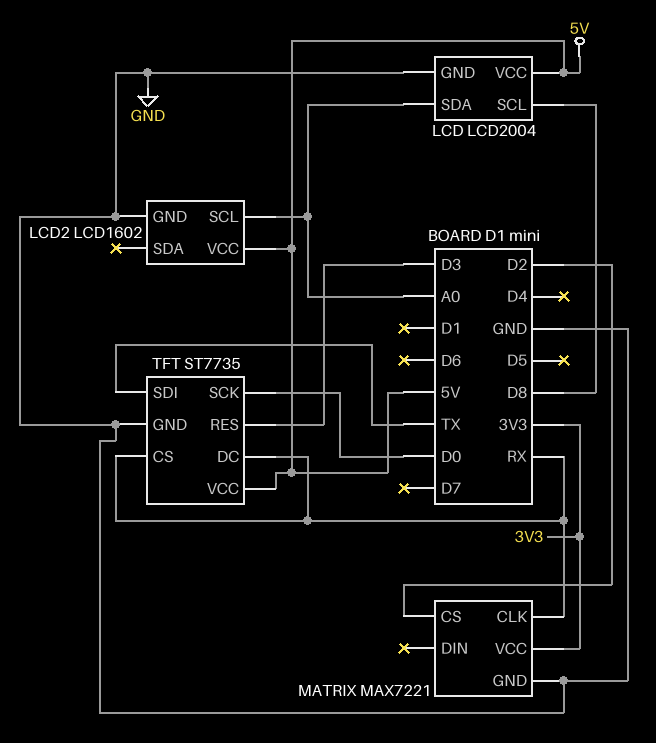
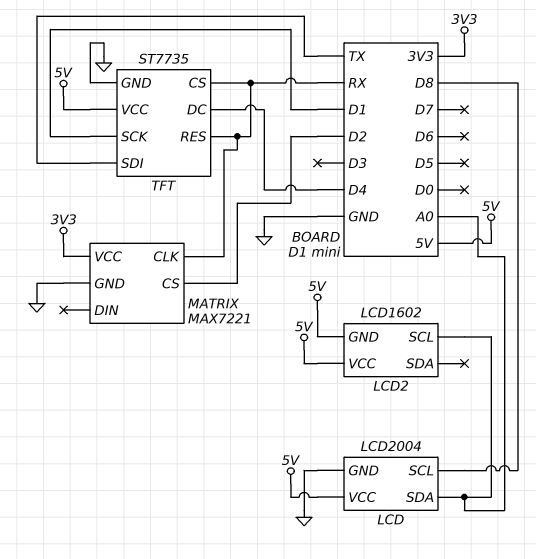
LCD2 pin GND: GND -> 5V
TFT pin DC: RX -> D4
TFT pin RES: D3 -> RX
TFT pin SCK: D0 -> D1

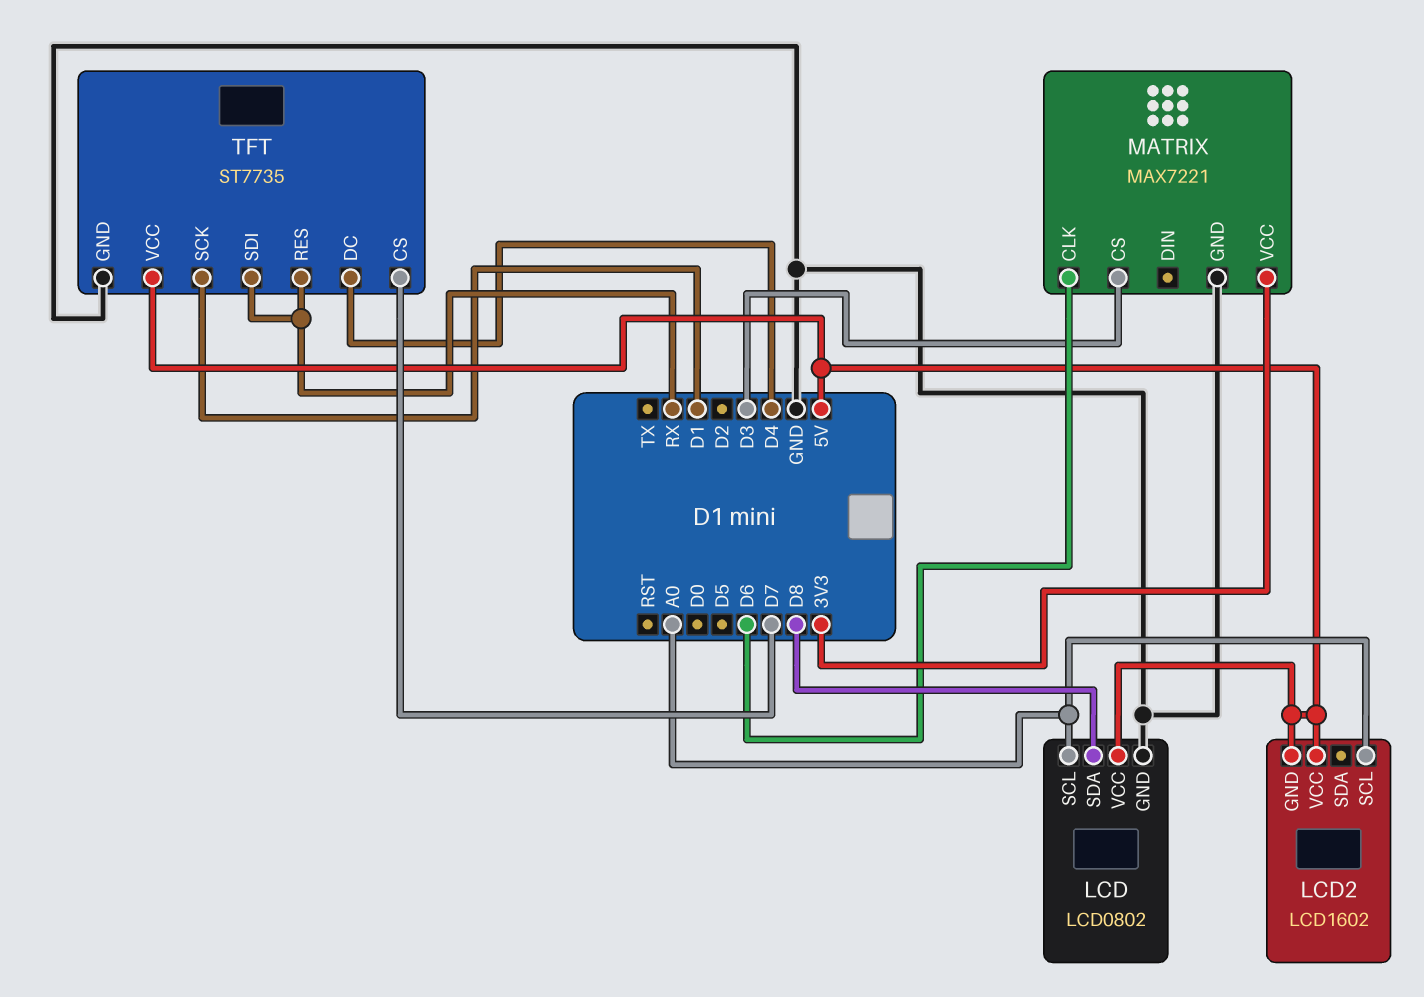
LCD: LCD2004 -> LCD0802
LCD pin SCL: D8 -> A0
LCD pin SDA: A0 -> D8
MATRIX pin CLK: RX -> D6
MATRIX pin CS: D2 -> D3
TFT pin CS: RX -> D7
TFT pin SDI: TX -> RX

